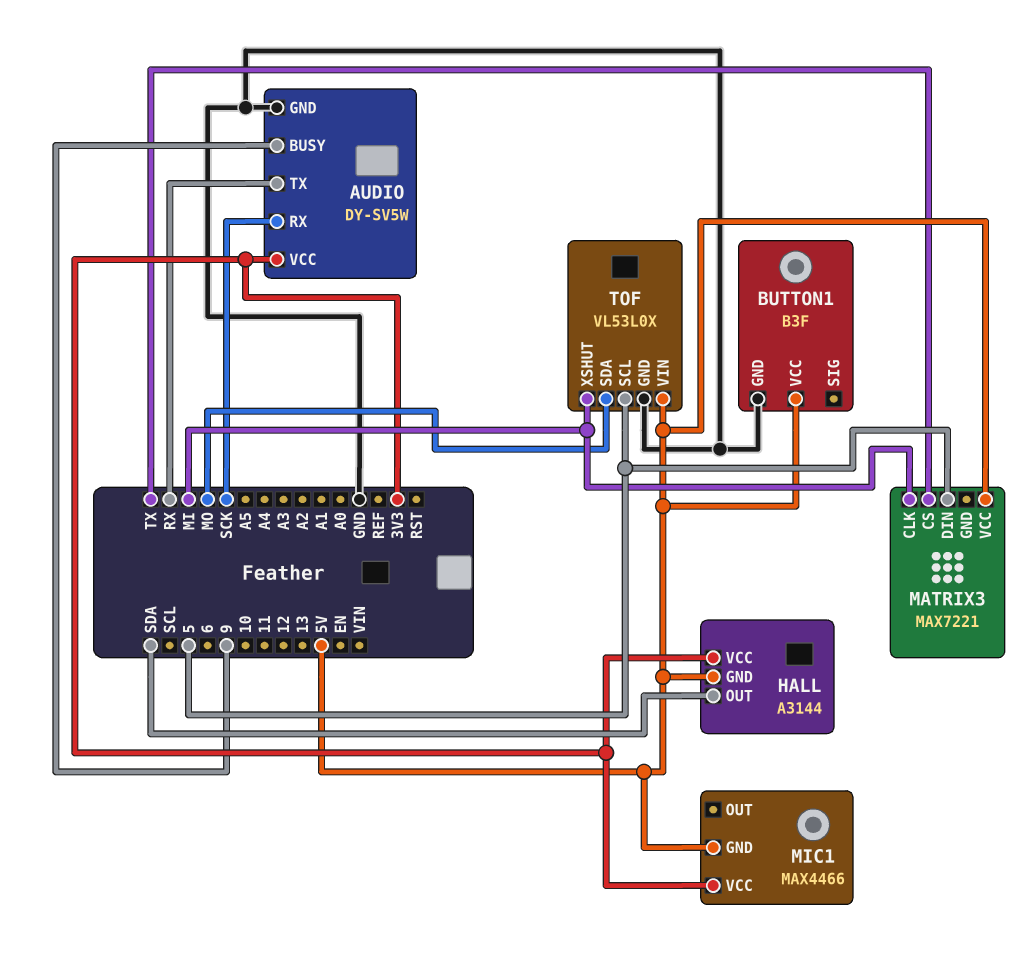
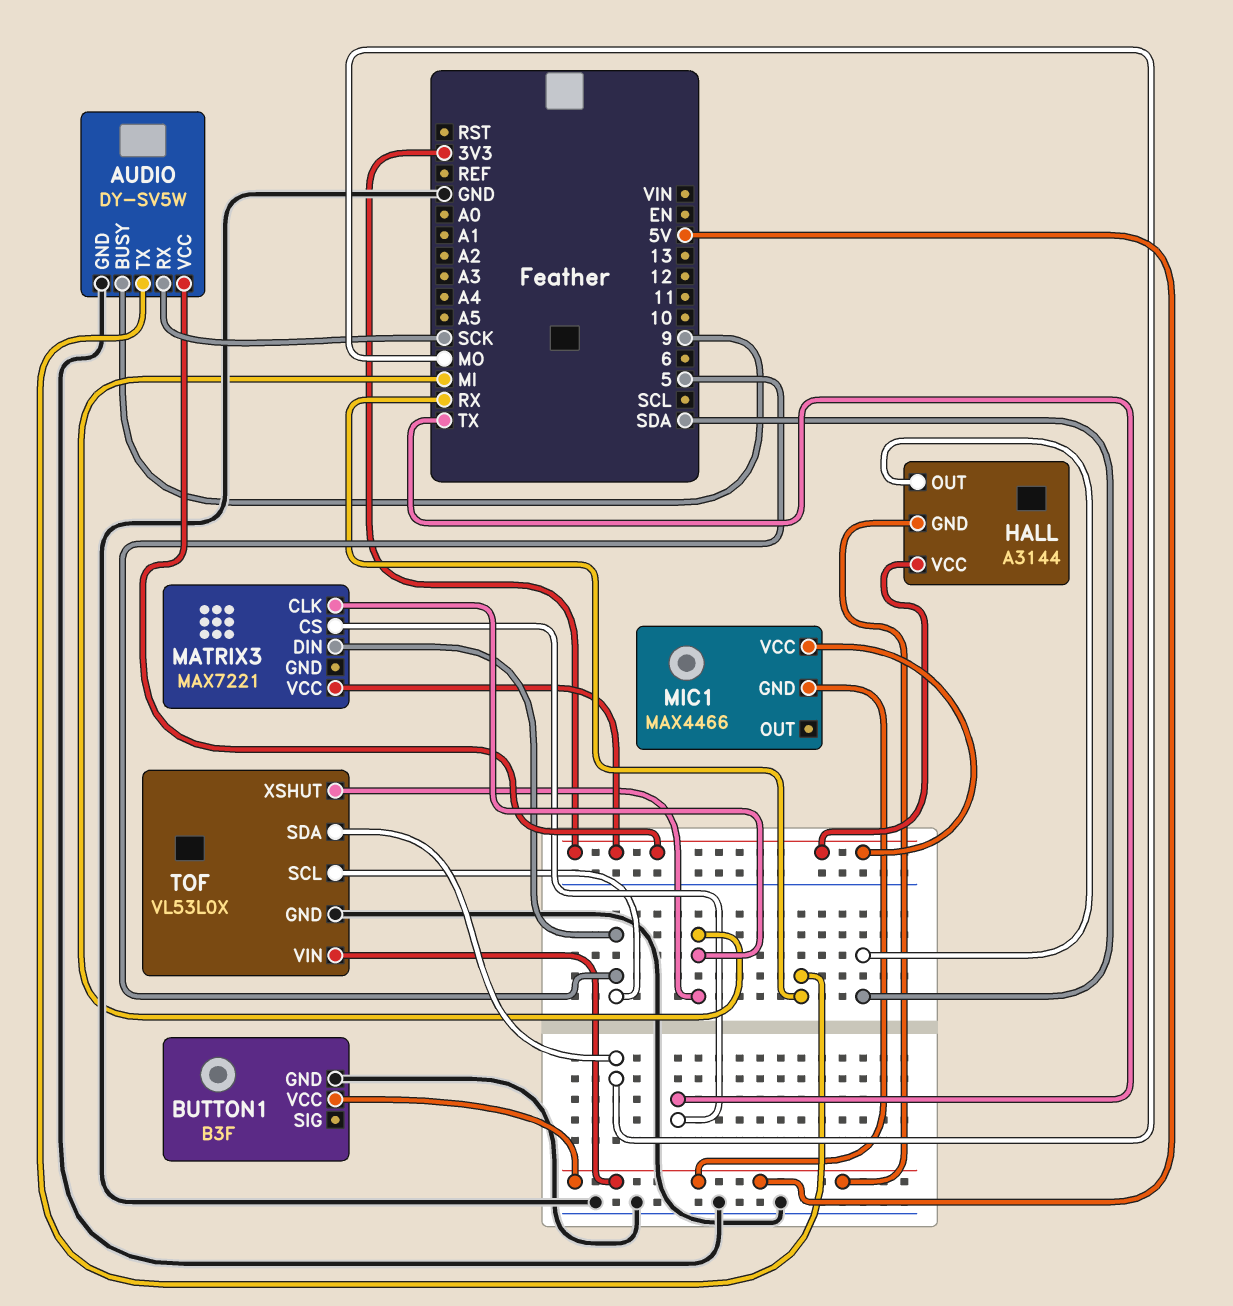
MATRIX3 pin VCC: 5V -> 3V3

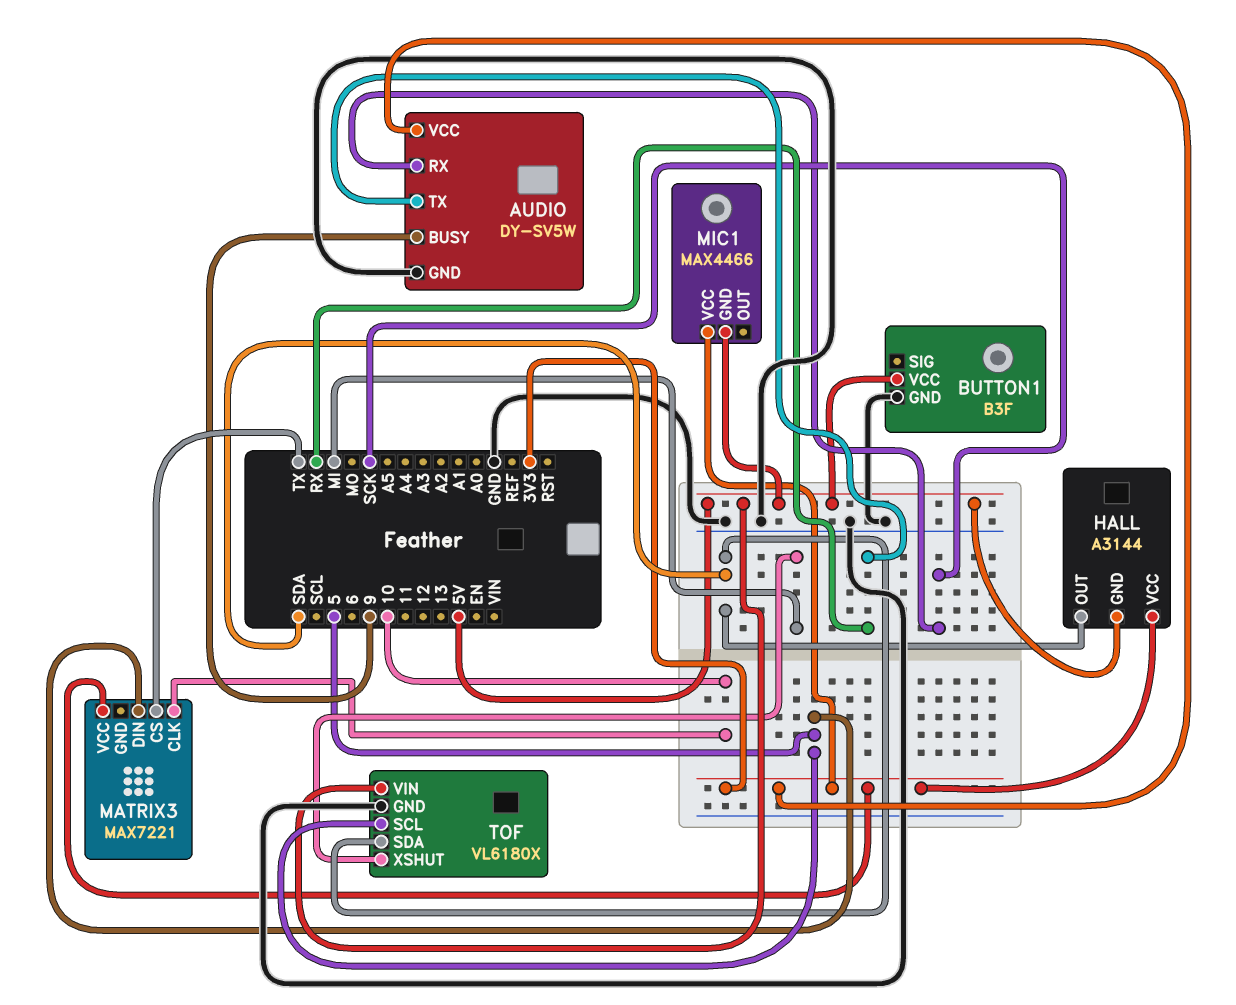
MATRIX3 pin CLK: MI -> 10
TOF: VL53L0X -> VL6180X
TOF pin SDA: MO -> SDA

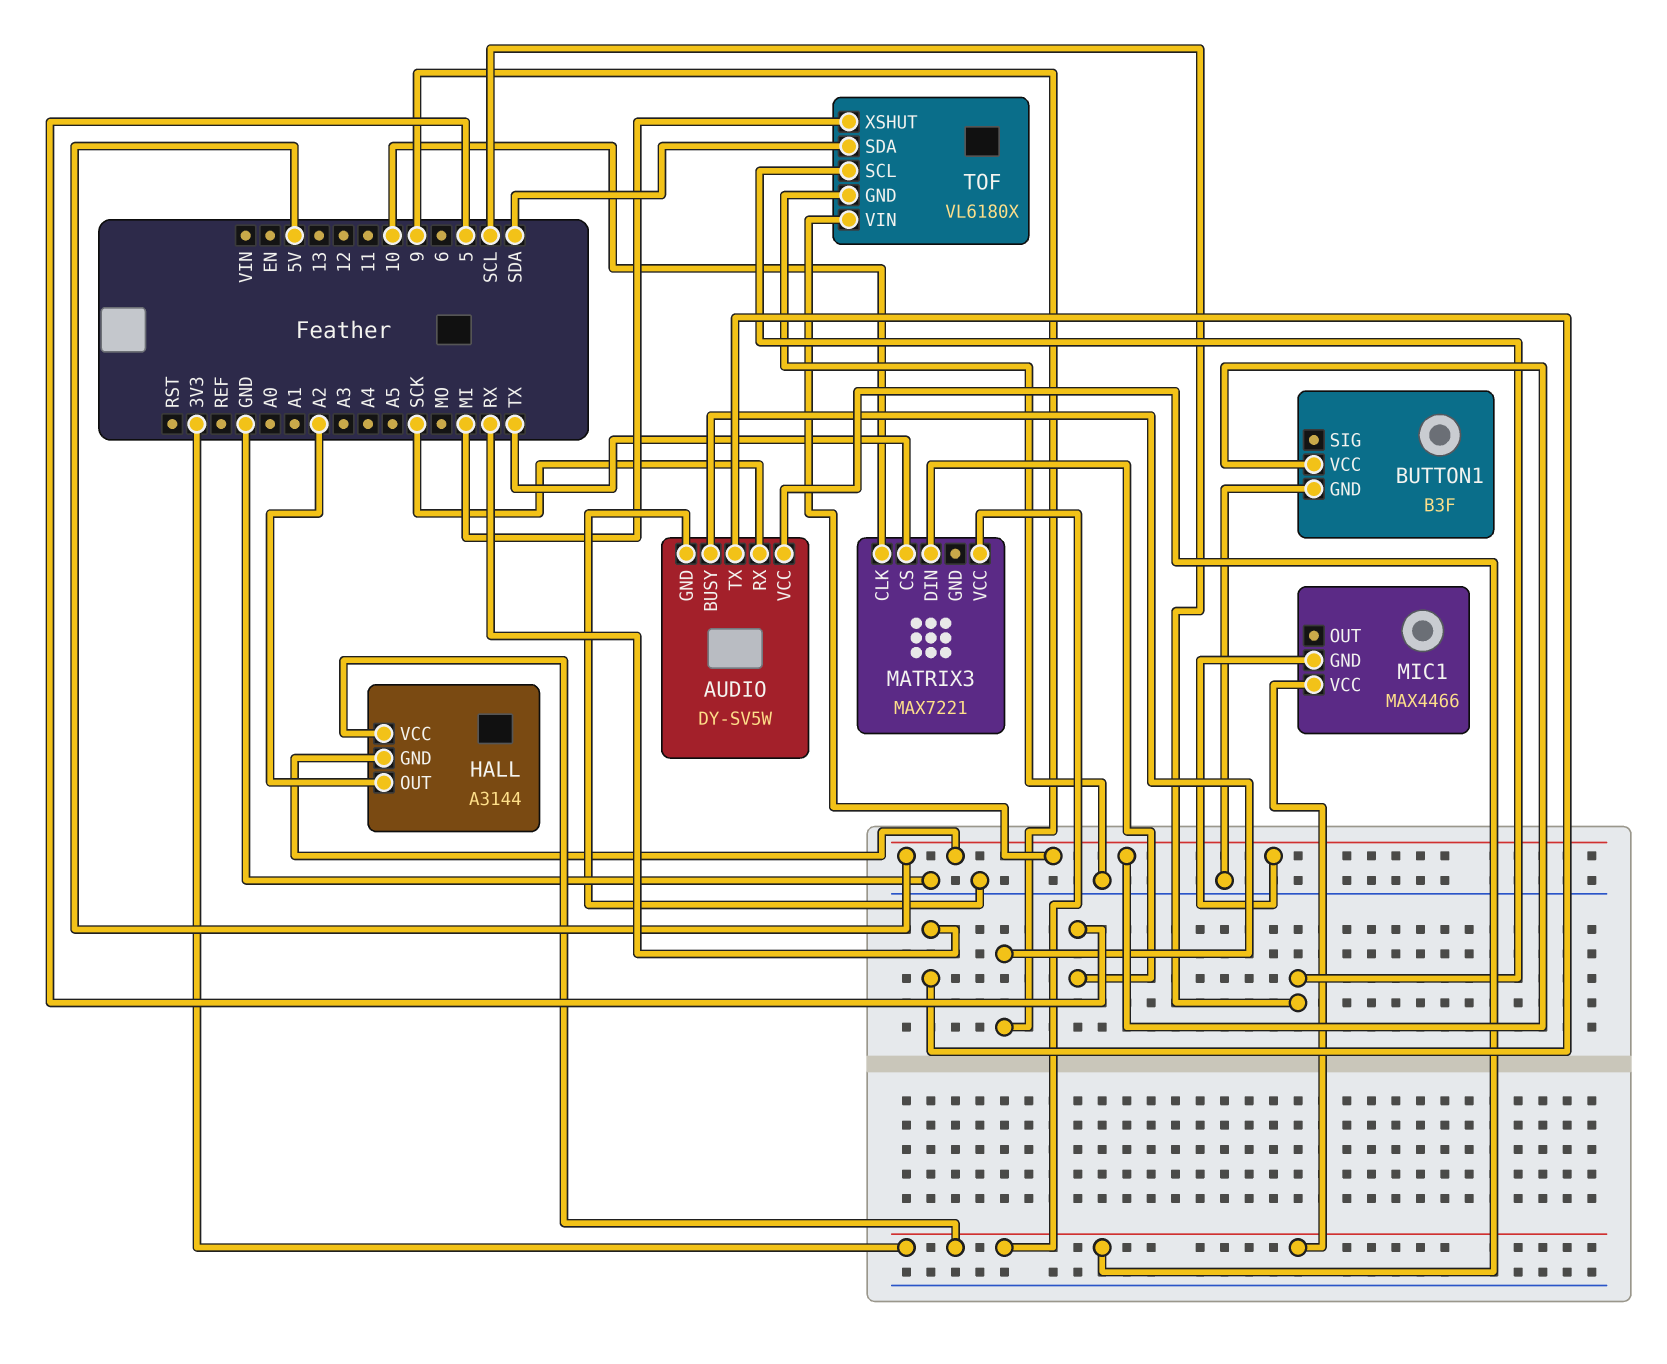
HALL pin OUT: SDA -> A2
TOF pin SCL: 5 -> SCL

